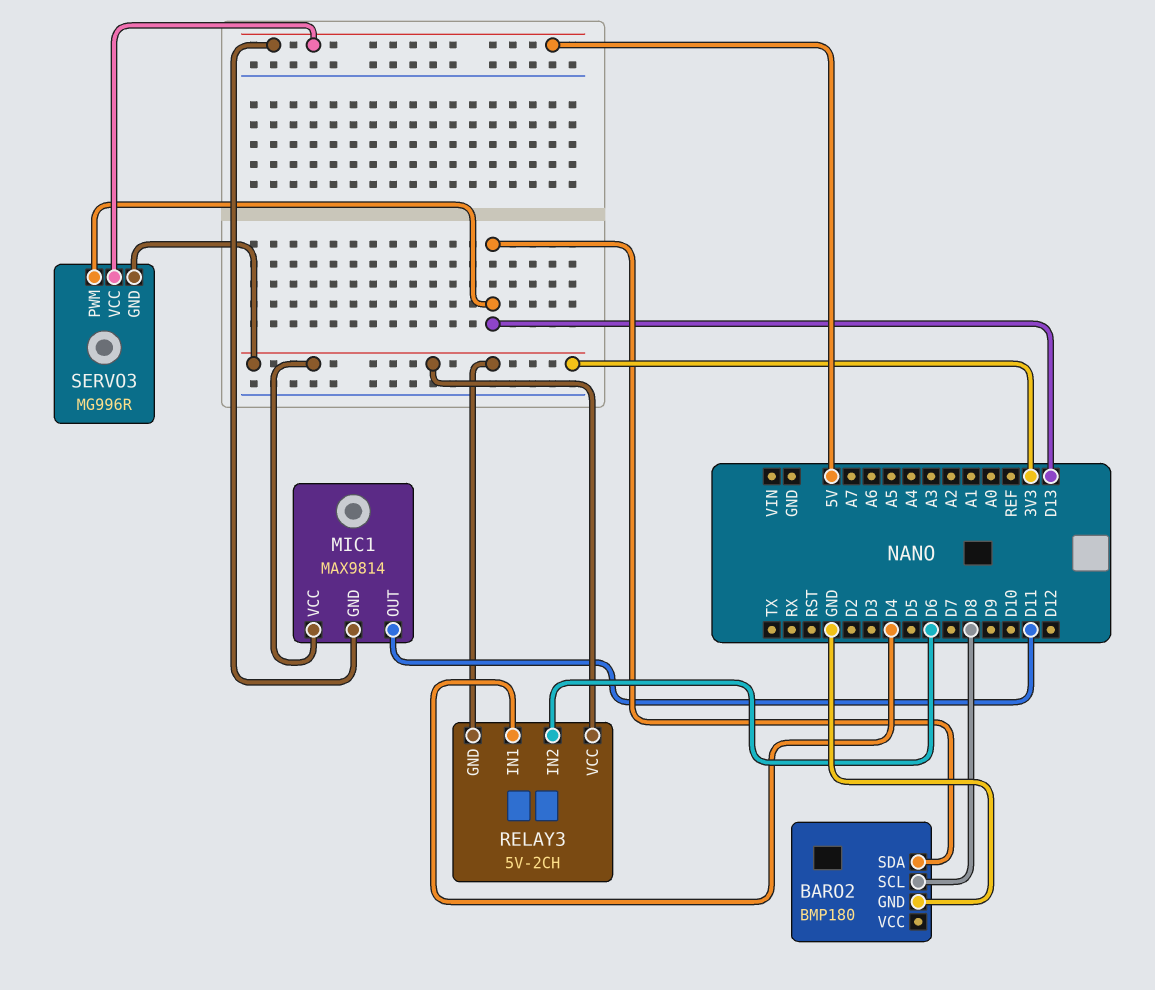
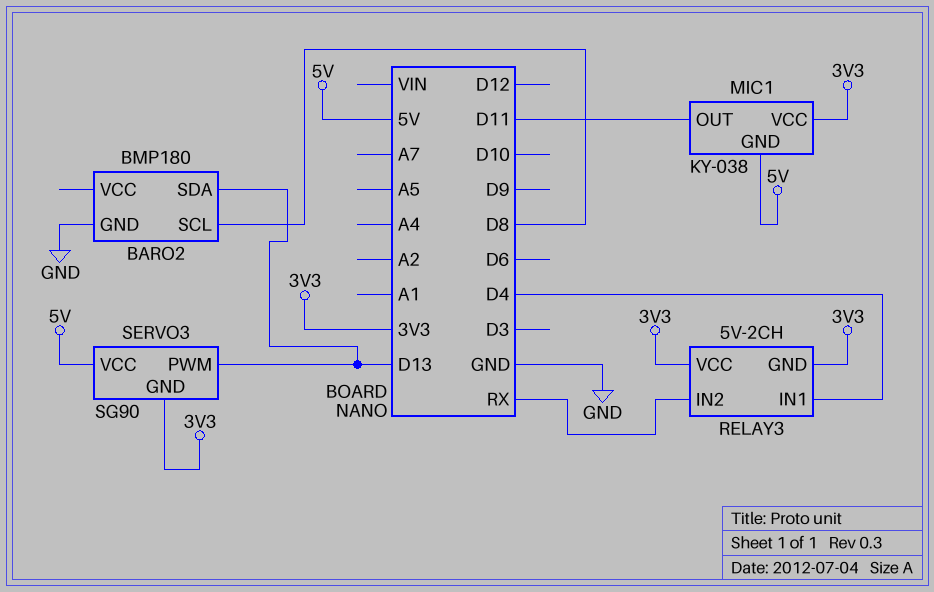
MIC1: MAX9814 -> KY-038
RELAY3 pin IN2: D6 -> RX
SERVO3: MG996R -> SG90

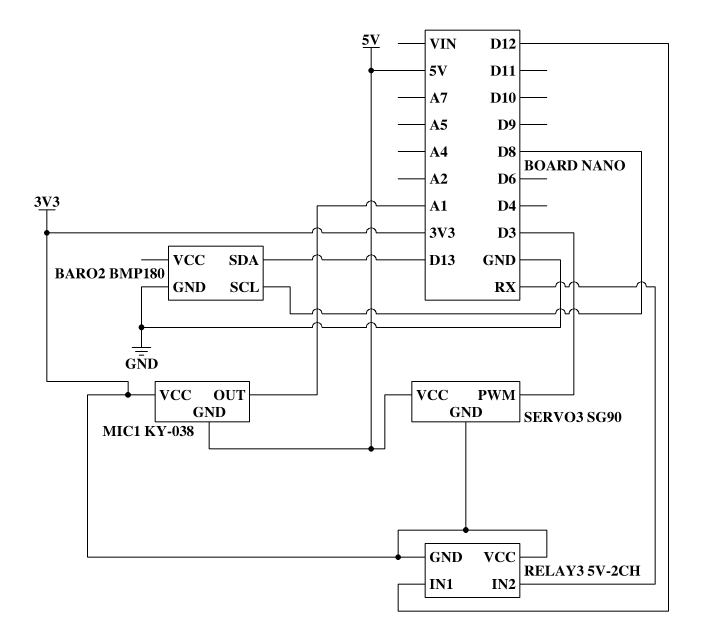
MIC1 pin OUT: D11 -> A1
RELAY3 pin IN1: D4 -> D12
SERVO3 pin PWM: D13 -> D3

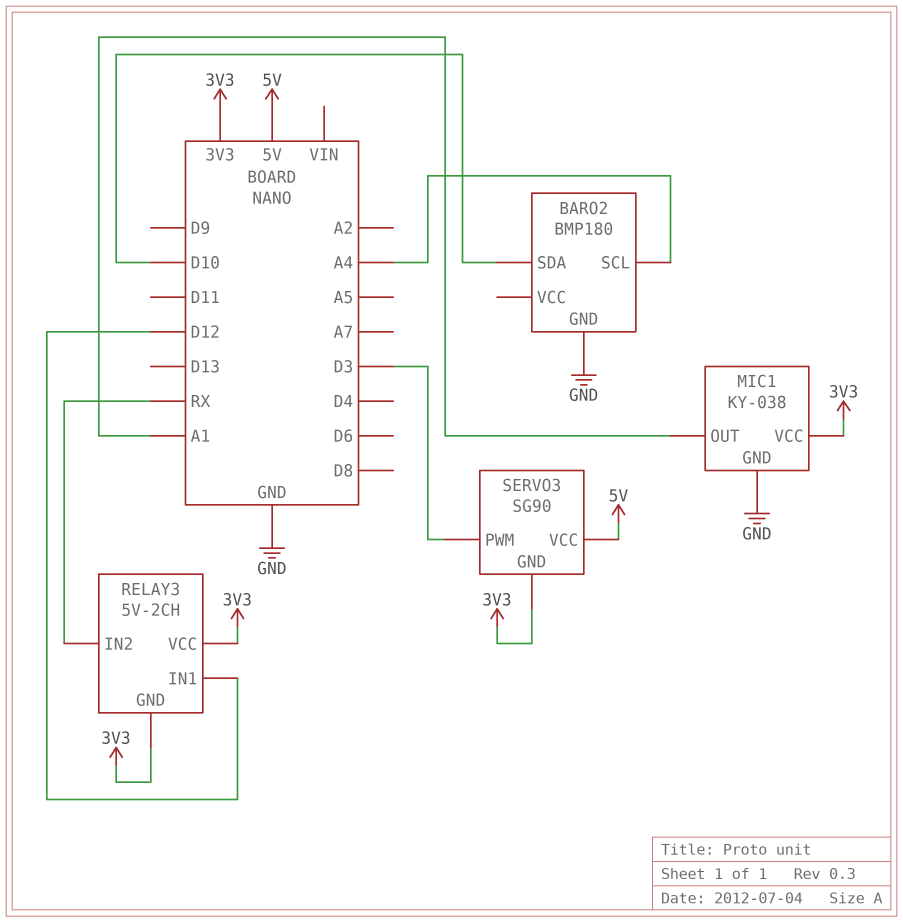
BARO2 pin SCL: D8 -> A4
BARO2 pin SDA: D13 -> D10
MIC1 pin GND: 5V -> GND

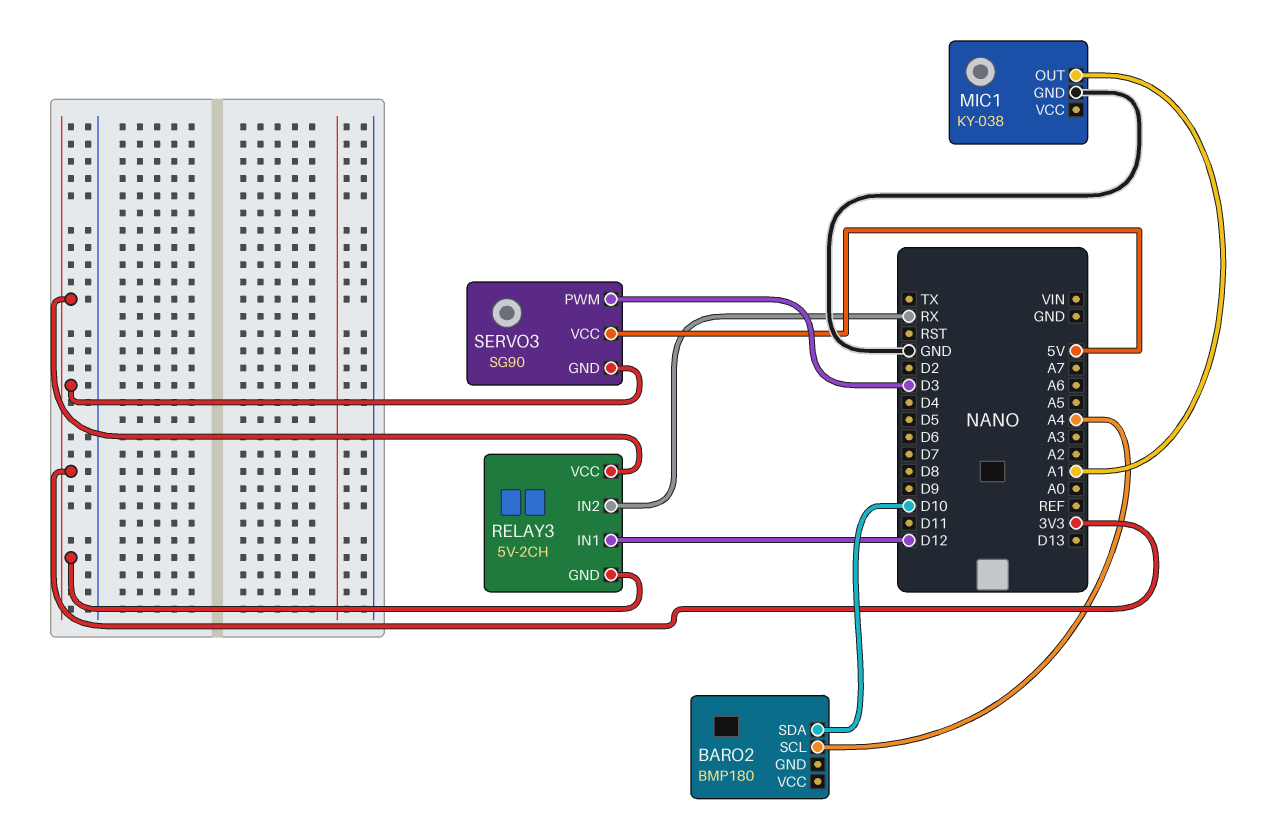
BARO2 pin GND: GND -> none
MIC1 pin VCC: 3V3 -> none

